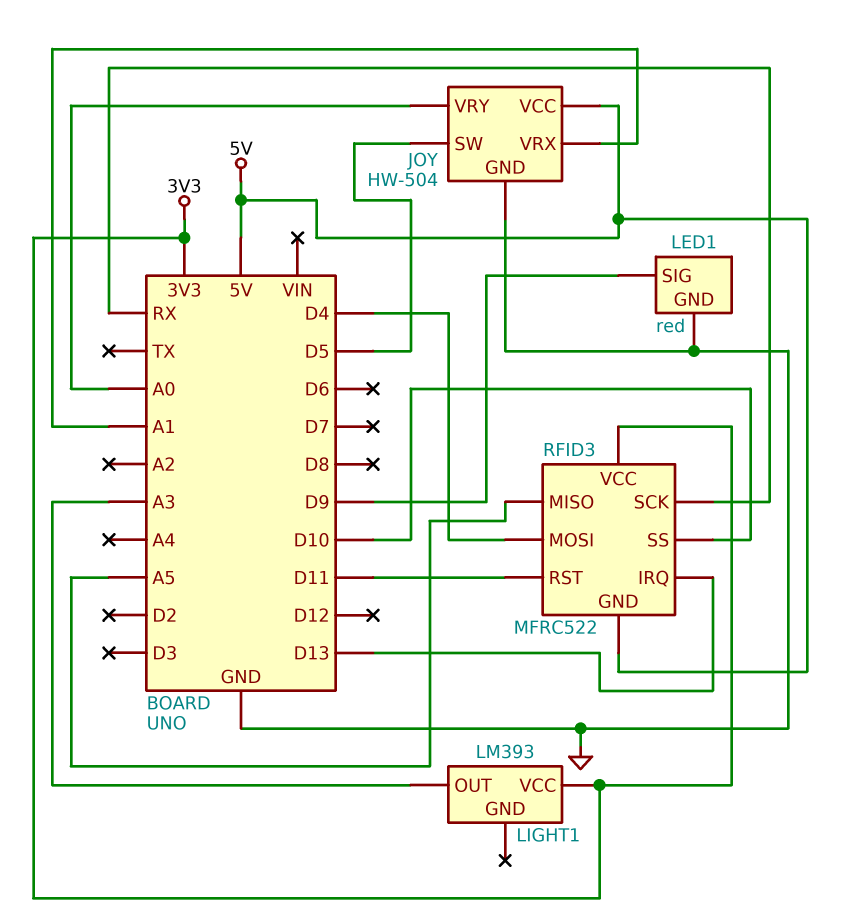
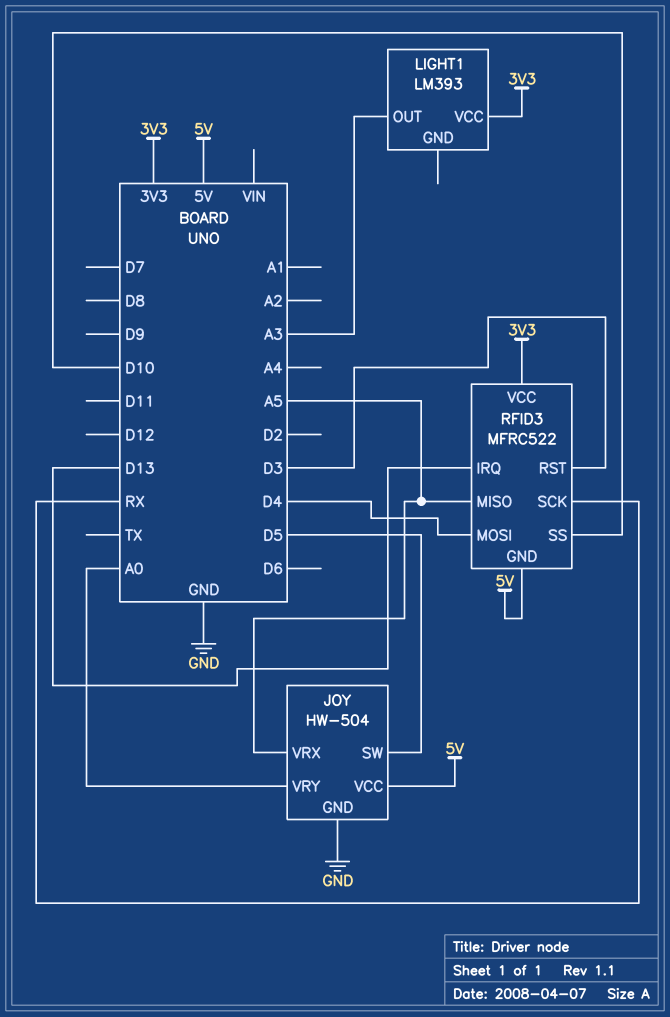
JOY pin VRX: A1 -> A5
LED1: red -> none
LED1 pin GND: GND -> none
LED1 pin SIG: D9 -> none
RFID3 pin RST: D11 -> D3

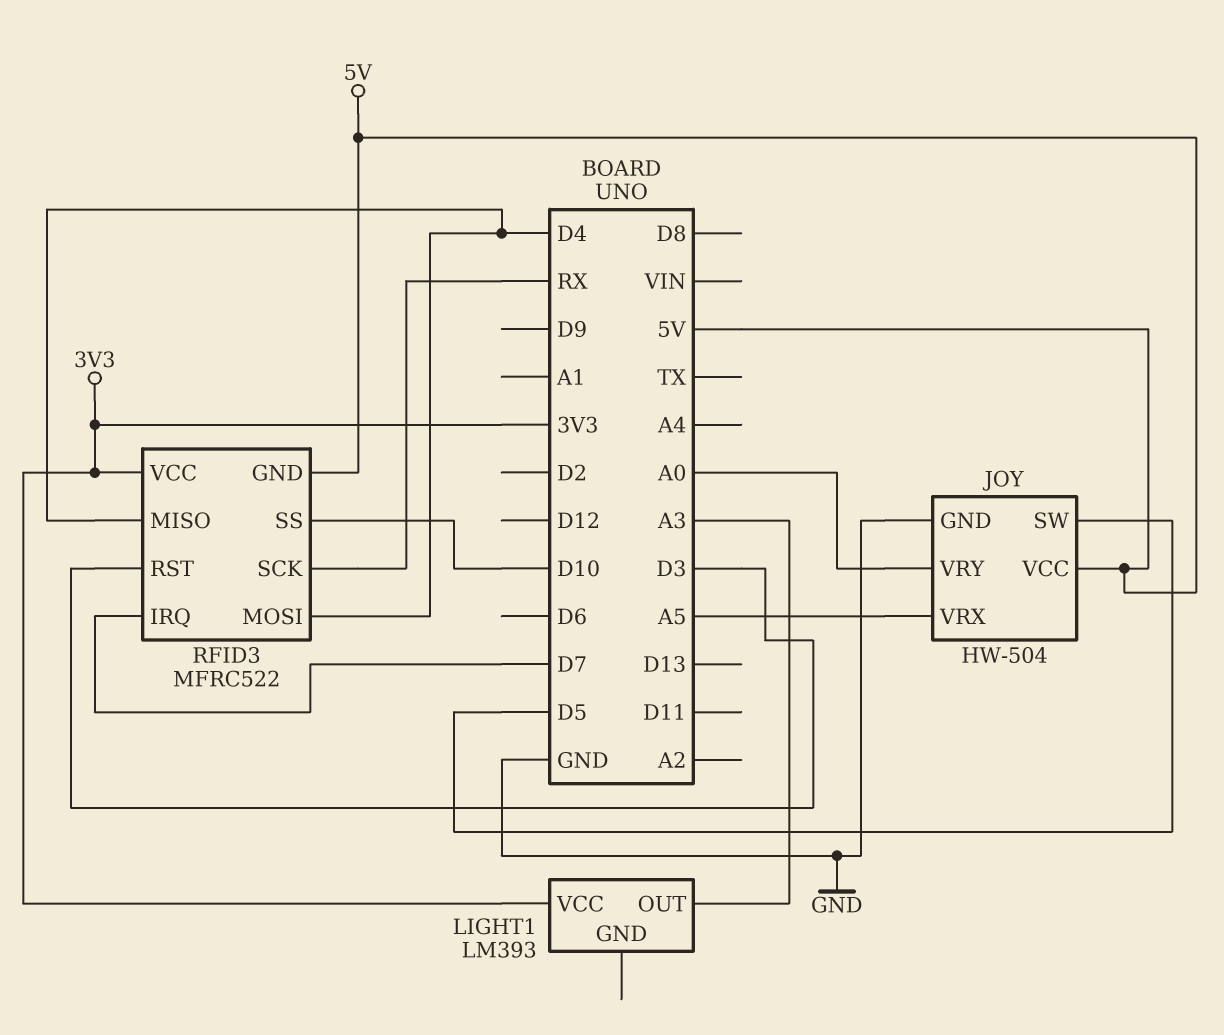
RFID3 pin IRQ: D13 -> D7
RFID3 pin MISO: A5 -> D4

